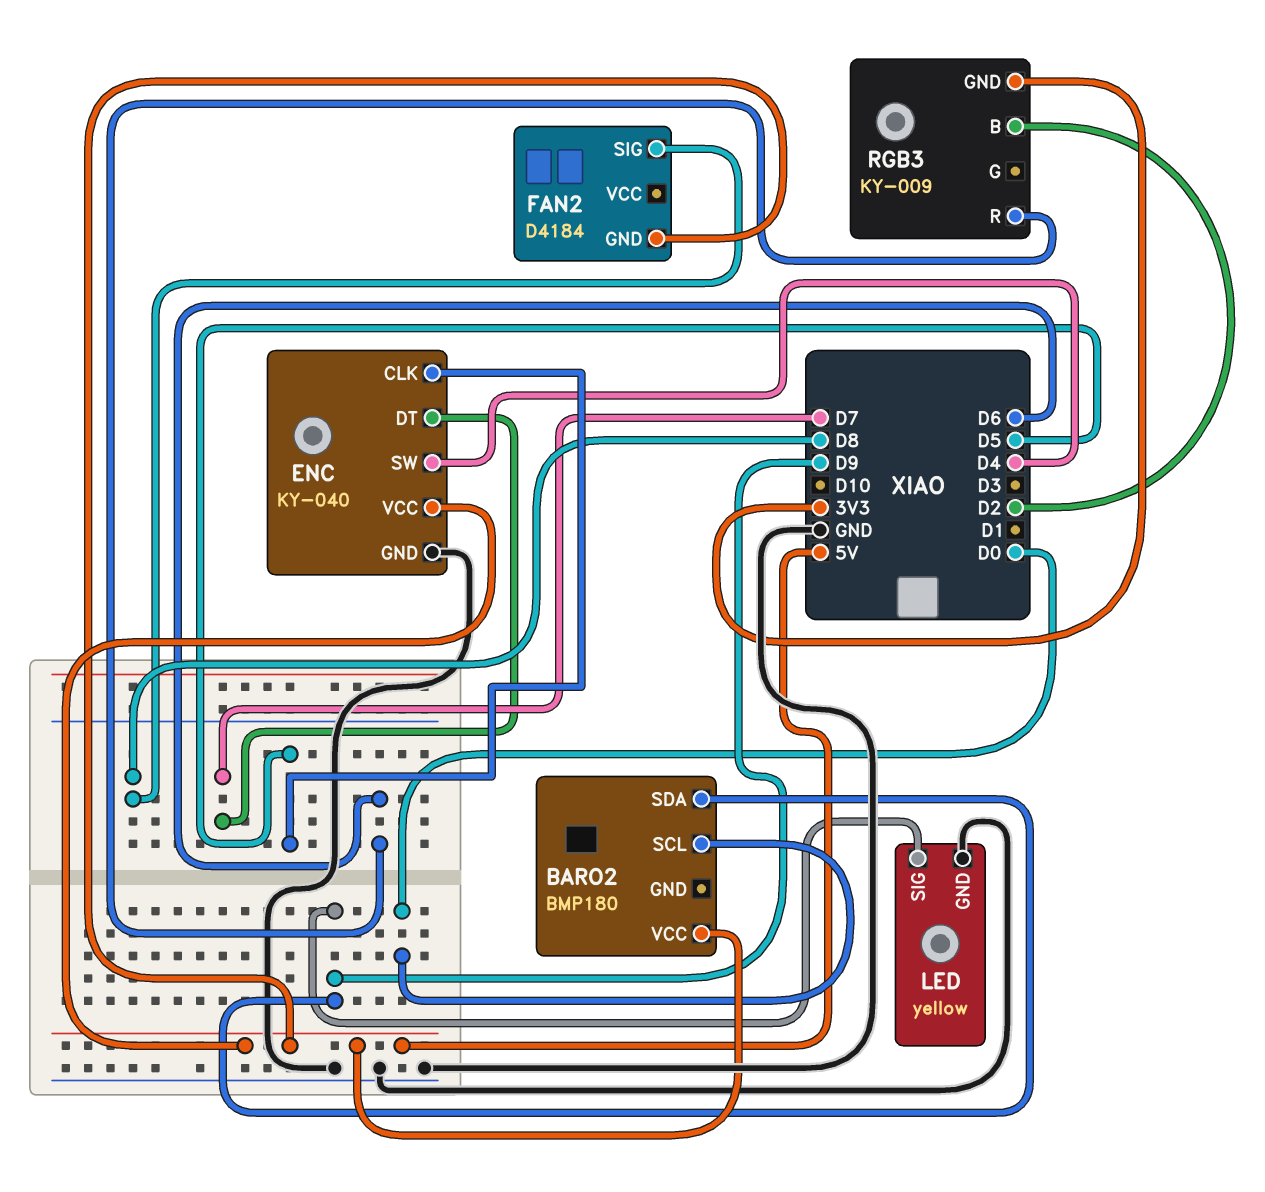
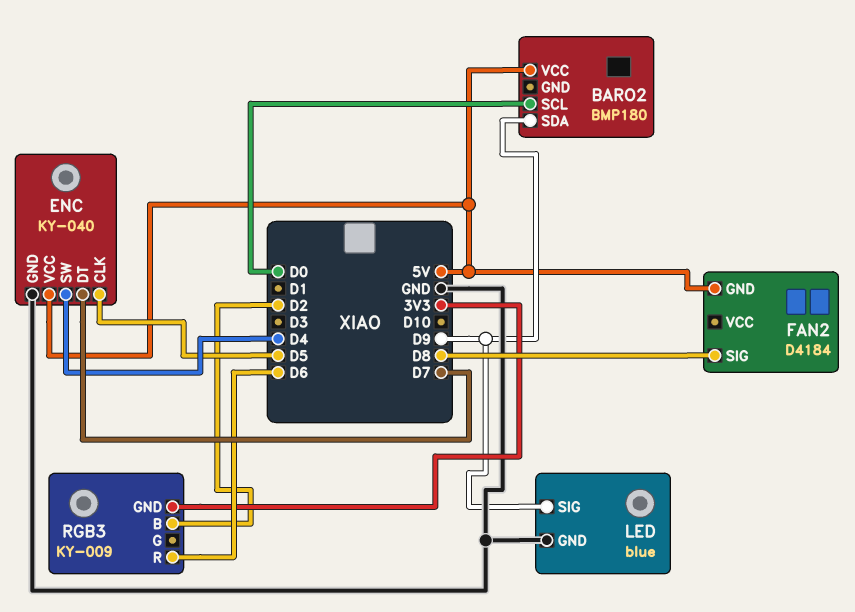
LED: yellow -> blue

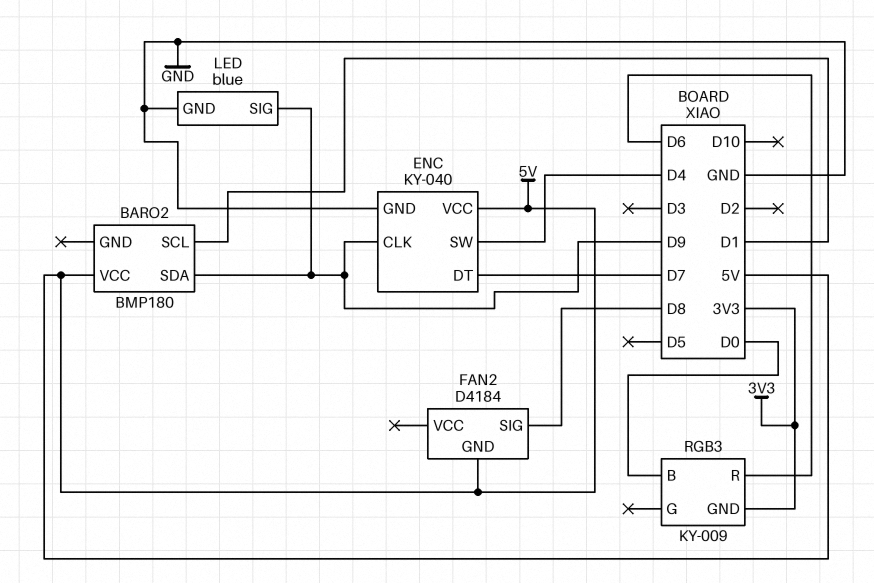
BARO2 pin SCL: D0 -> D1
ENC pin CLK: D5 -> D9
RGB3 pin B: D2 -> D0

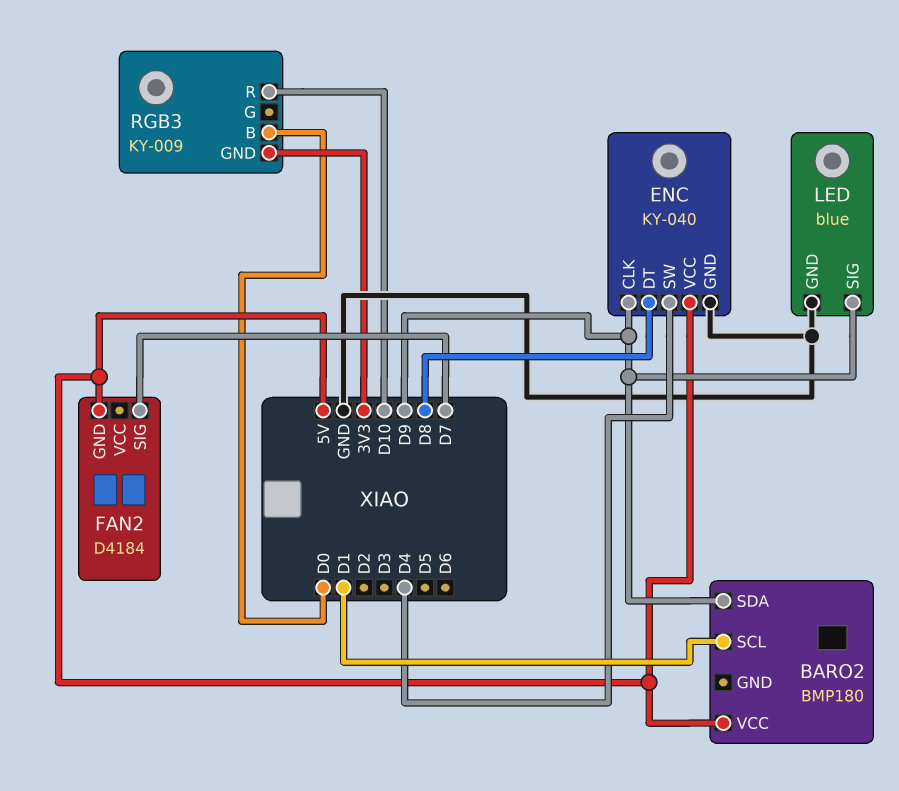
ENC pin DT: D7 -> D8
FAN2 pin SIG: D8 -> D7
RGB3 pin R: D6 -> D10

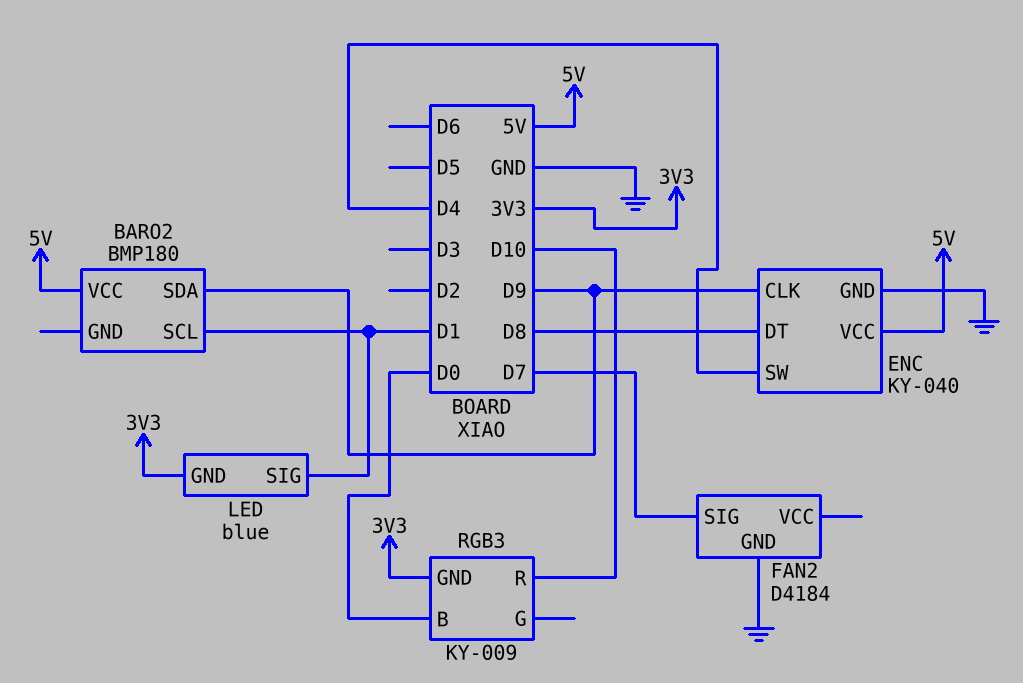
FAN2 pin GND: 5V -> GND
LED pin GND: GND -> 3V3
LED pin SIG: D9 -> D1

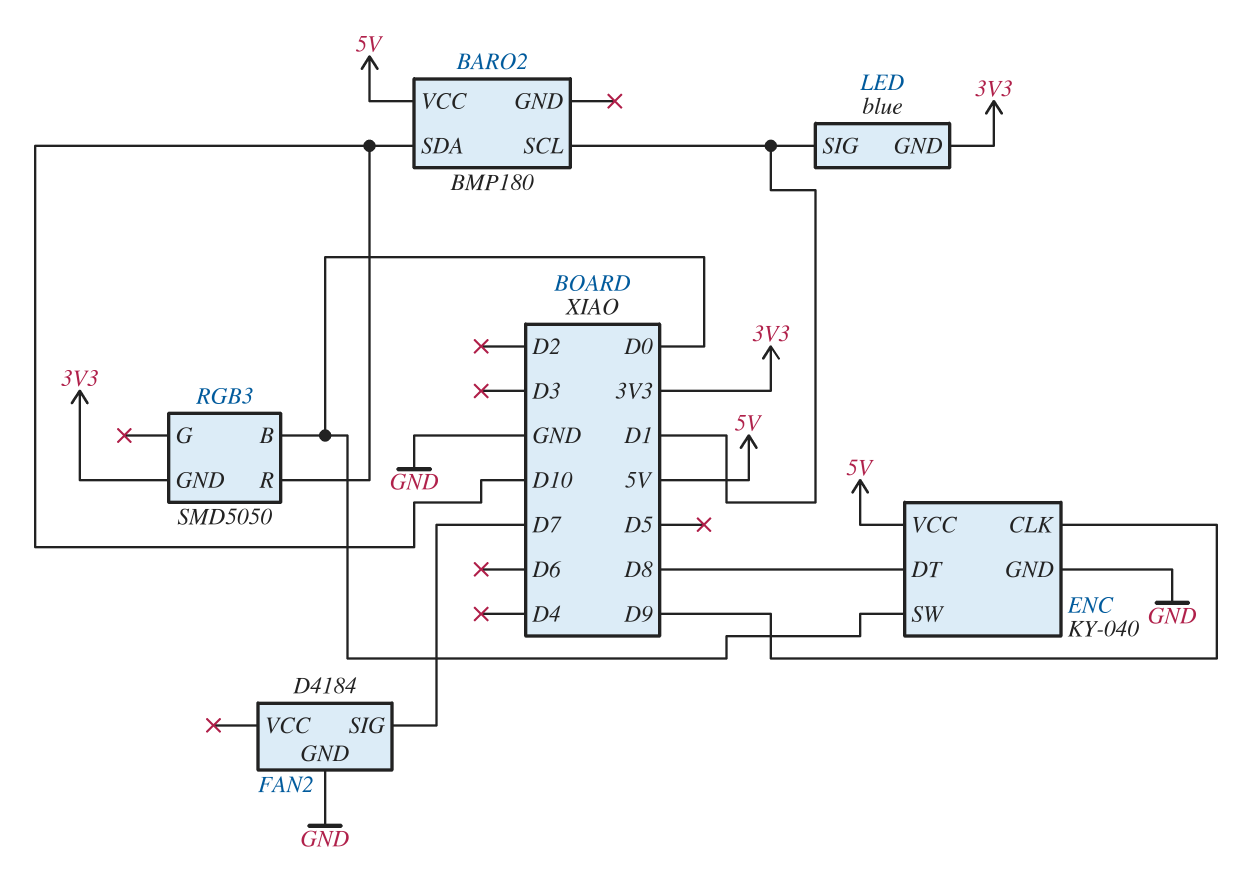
BARO2 pin SDA: D9 -> D10
ENC pin SW: D4 -> D0
RGB3: KY-009 -> SMD5050

